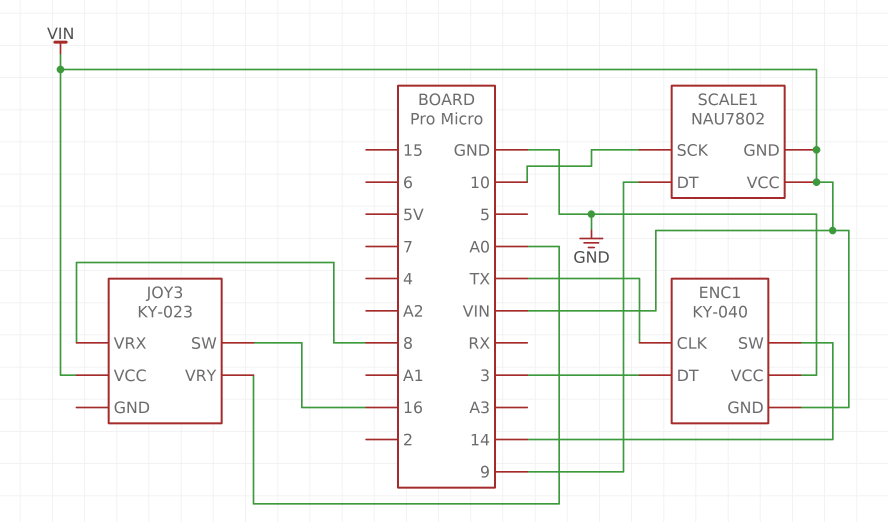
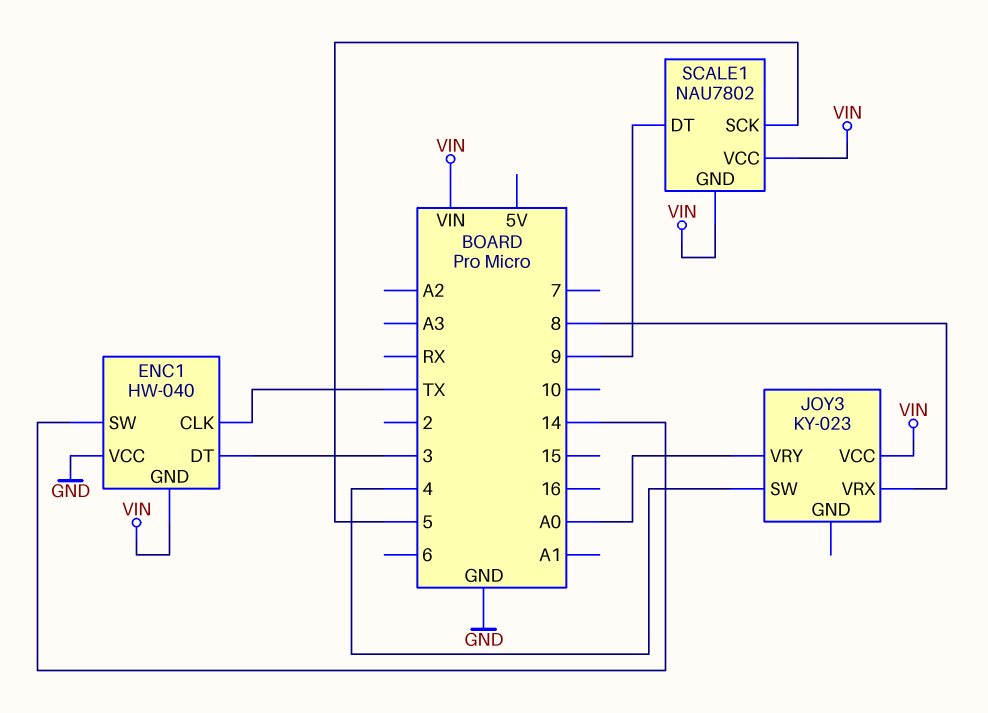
ENC1: KY-040 -> HW-040
JOY3 pin SW: 16 -> 4
SCALE1 pin SCK: 10 -> 5

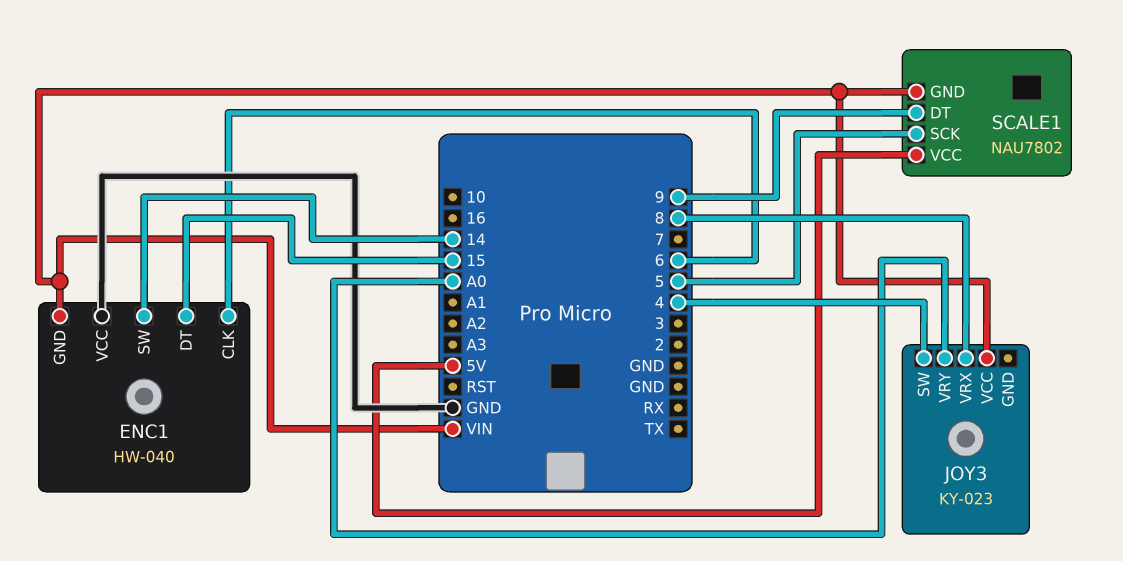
ENC1 pin CLK: TX -> 6
ENC1 pin DT: 3 -> 15
SCALE1 pin VCC: VIN -> 5V

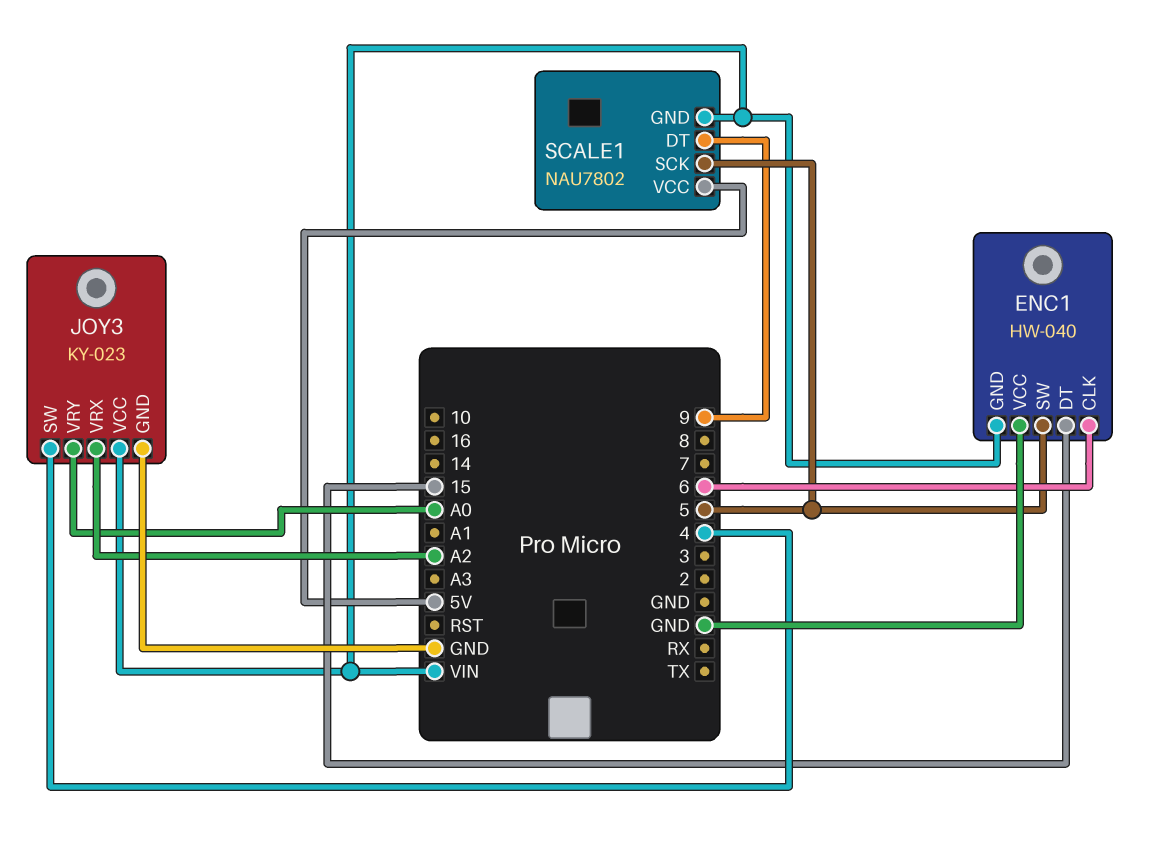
ENC1 pin SW: 14 -> 5
JOY3 pin GND: none -> GND
JOY3 pin VRX: 8 -> A2

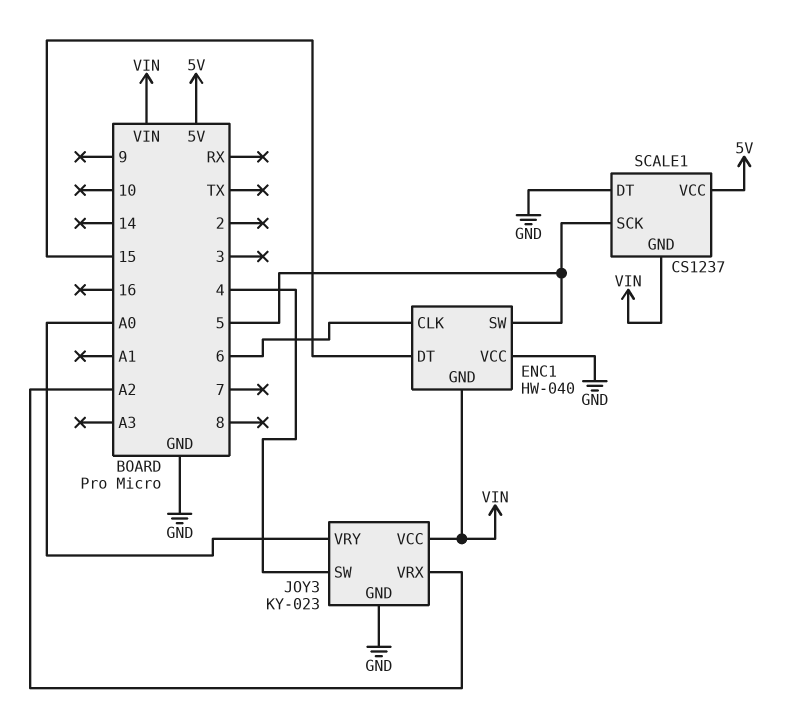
SCALE1: NAU7802 -> CS1237
SCALE1 pin DT: 9 -> GND

